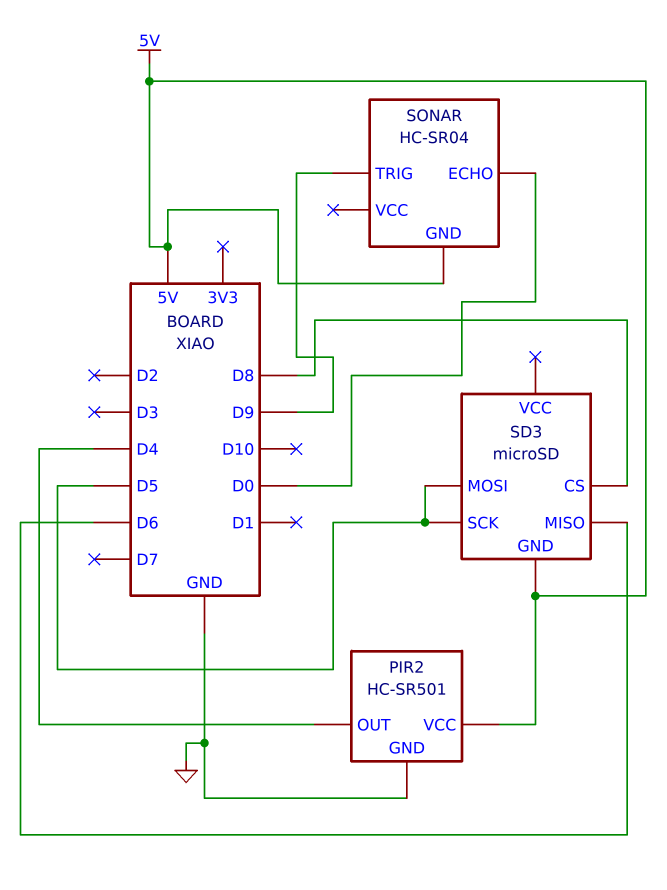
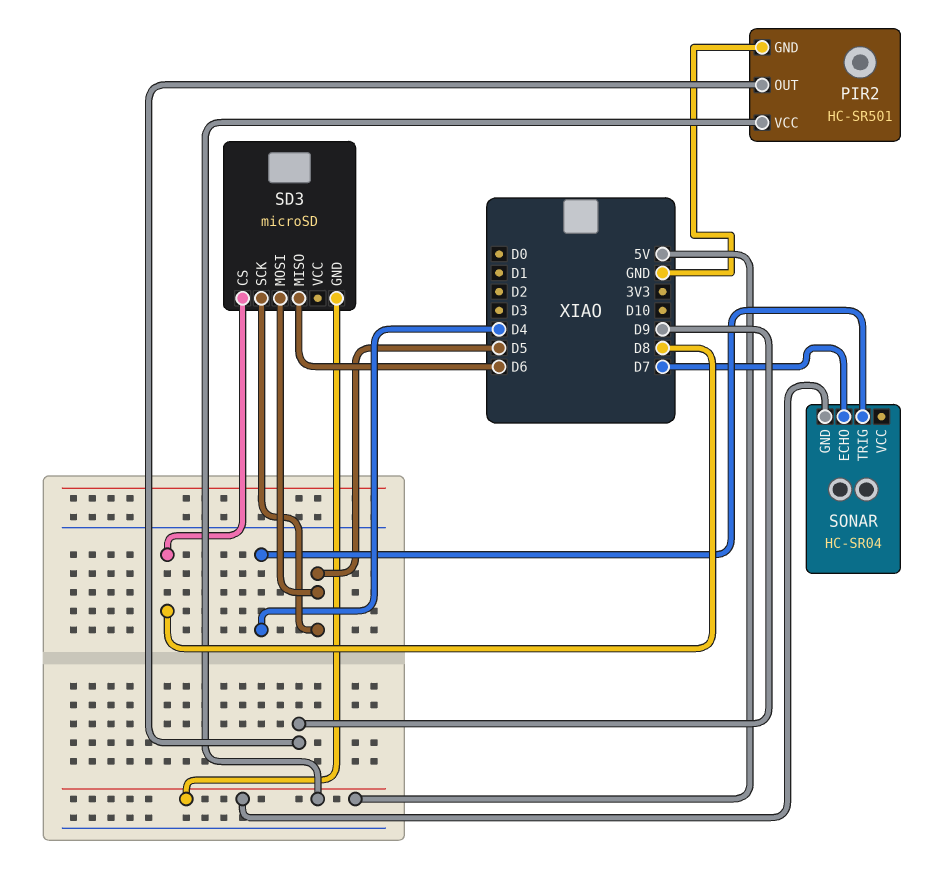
PIR2 pin OUT: D4 -> D9
SONAR pin ECHO: D0 -> D7
SONAR pin TRIG: D9 -> D4

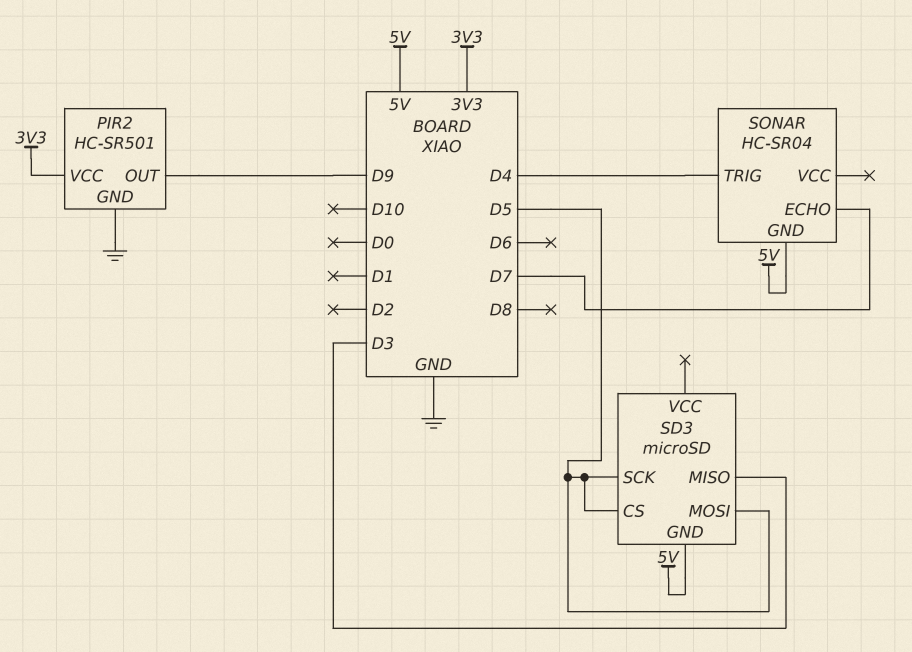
PIR2 pin VCC: 5V -> 3V3
SD3 pin CS: D8 -> D5
SD3 pin MISO: D6 -> D3

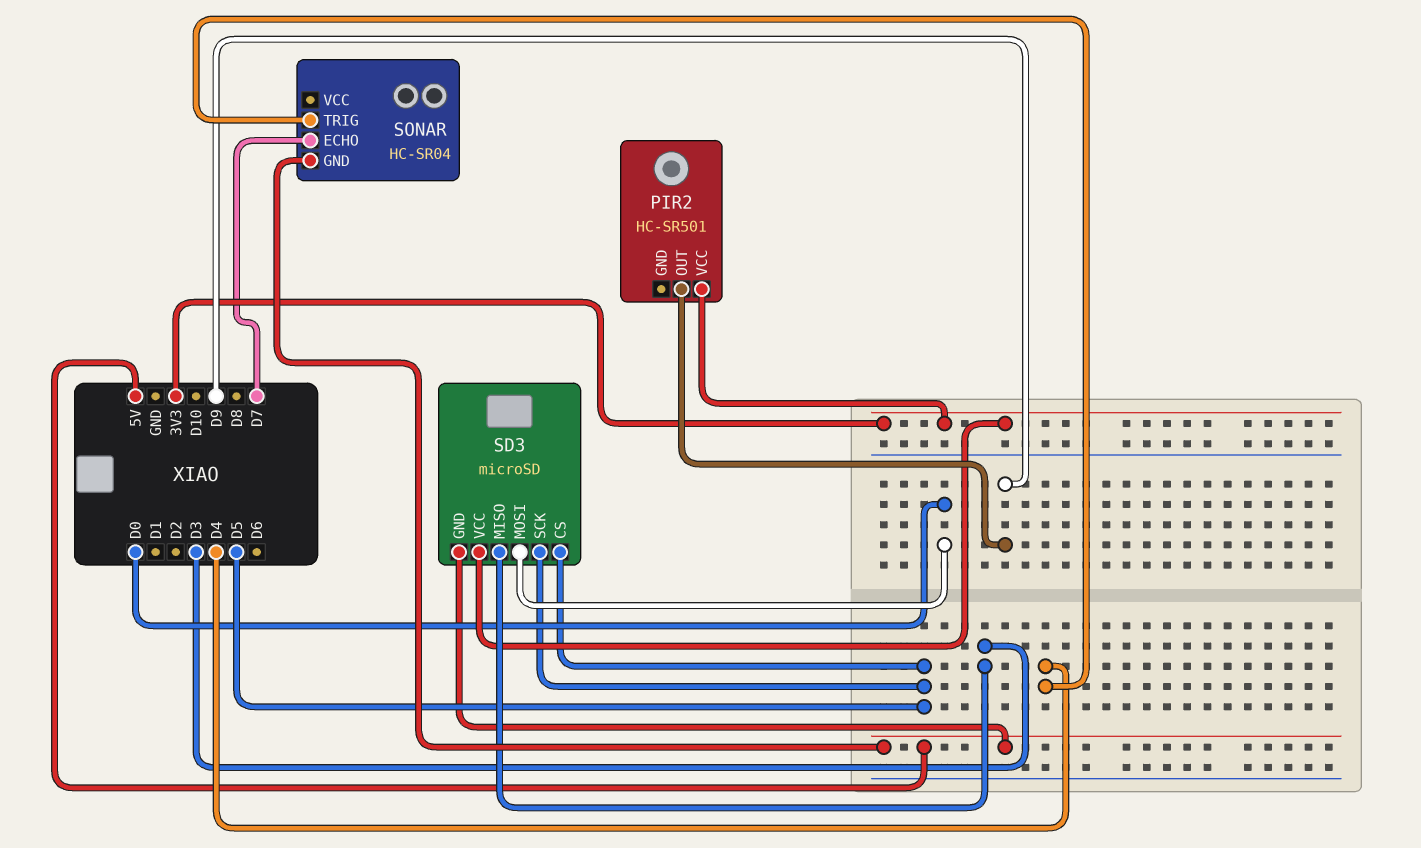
PIR2 pin GND: GND -> none
SD3 pin MOSI: D5 -> D0
SD3 pin VCC: none -> 3V3

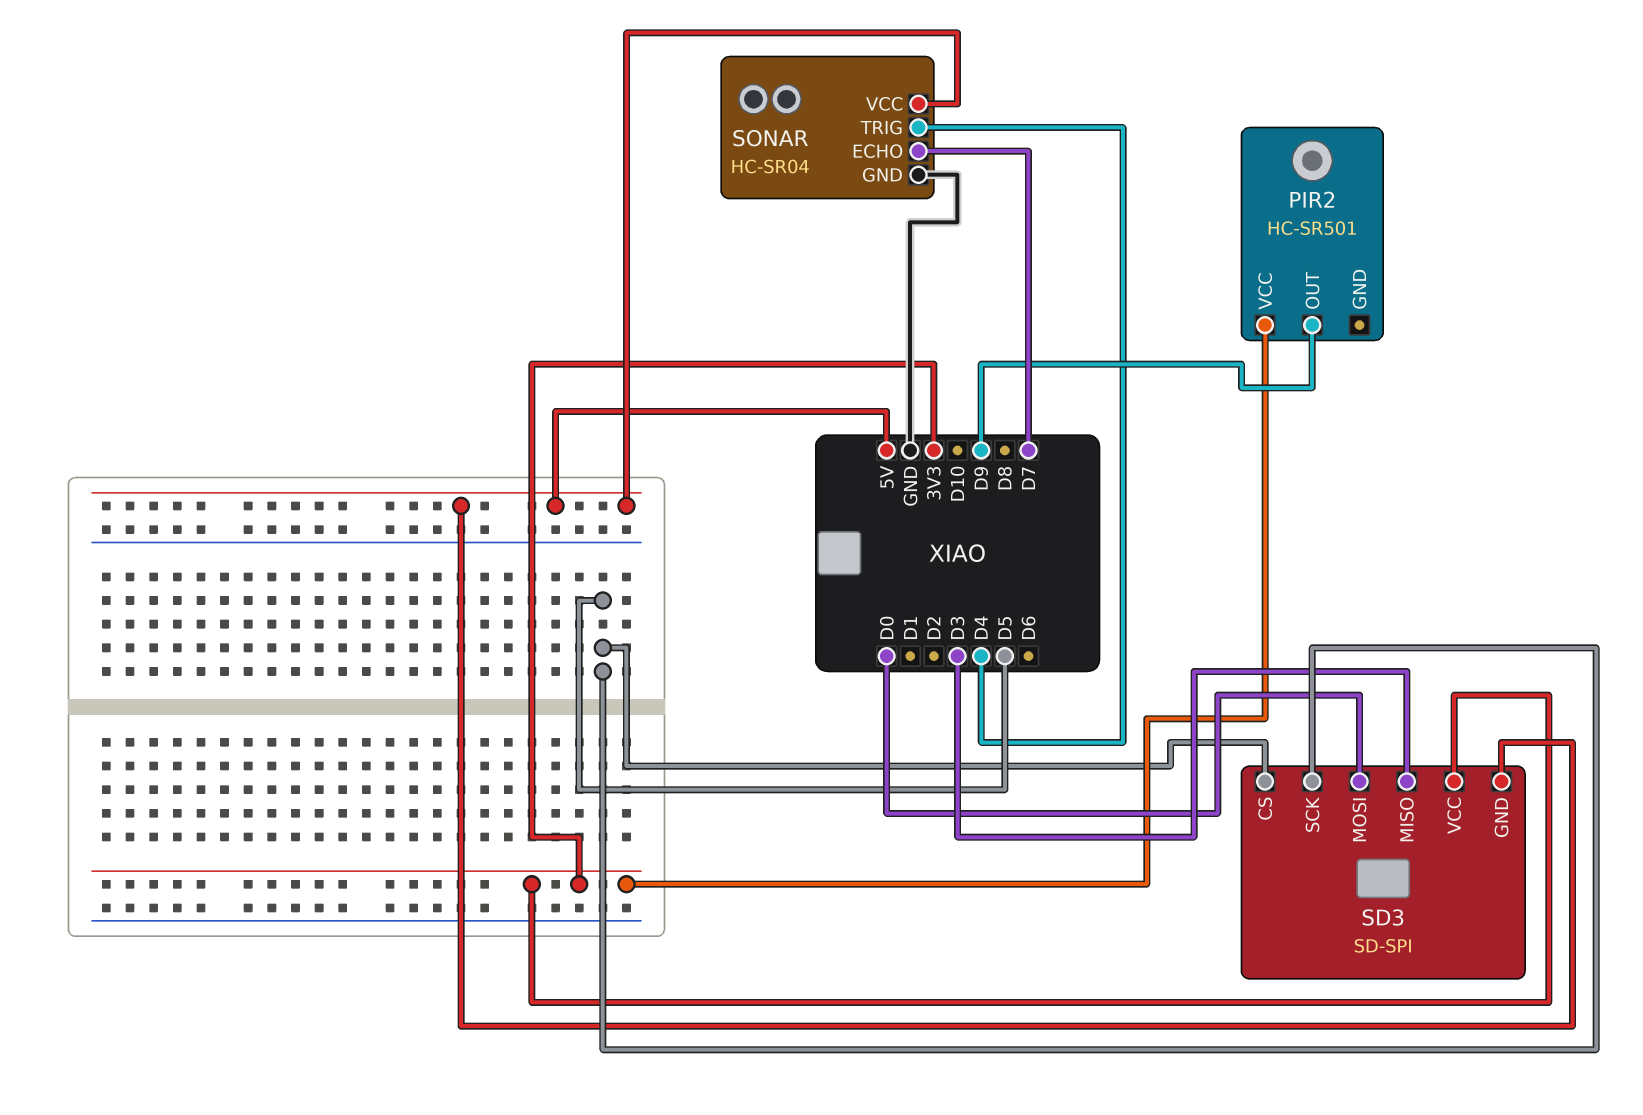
SD3: microSD -> SD-SPI
SONAR pin GND: 5V -> GND
SONAR pin VCC: none -> 5V

